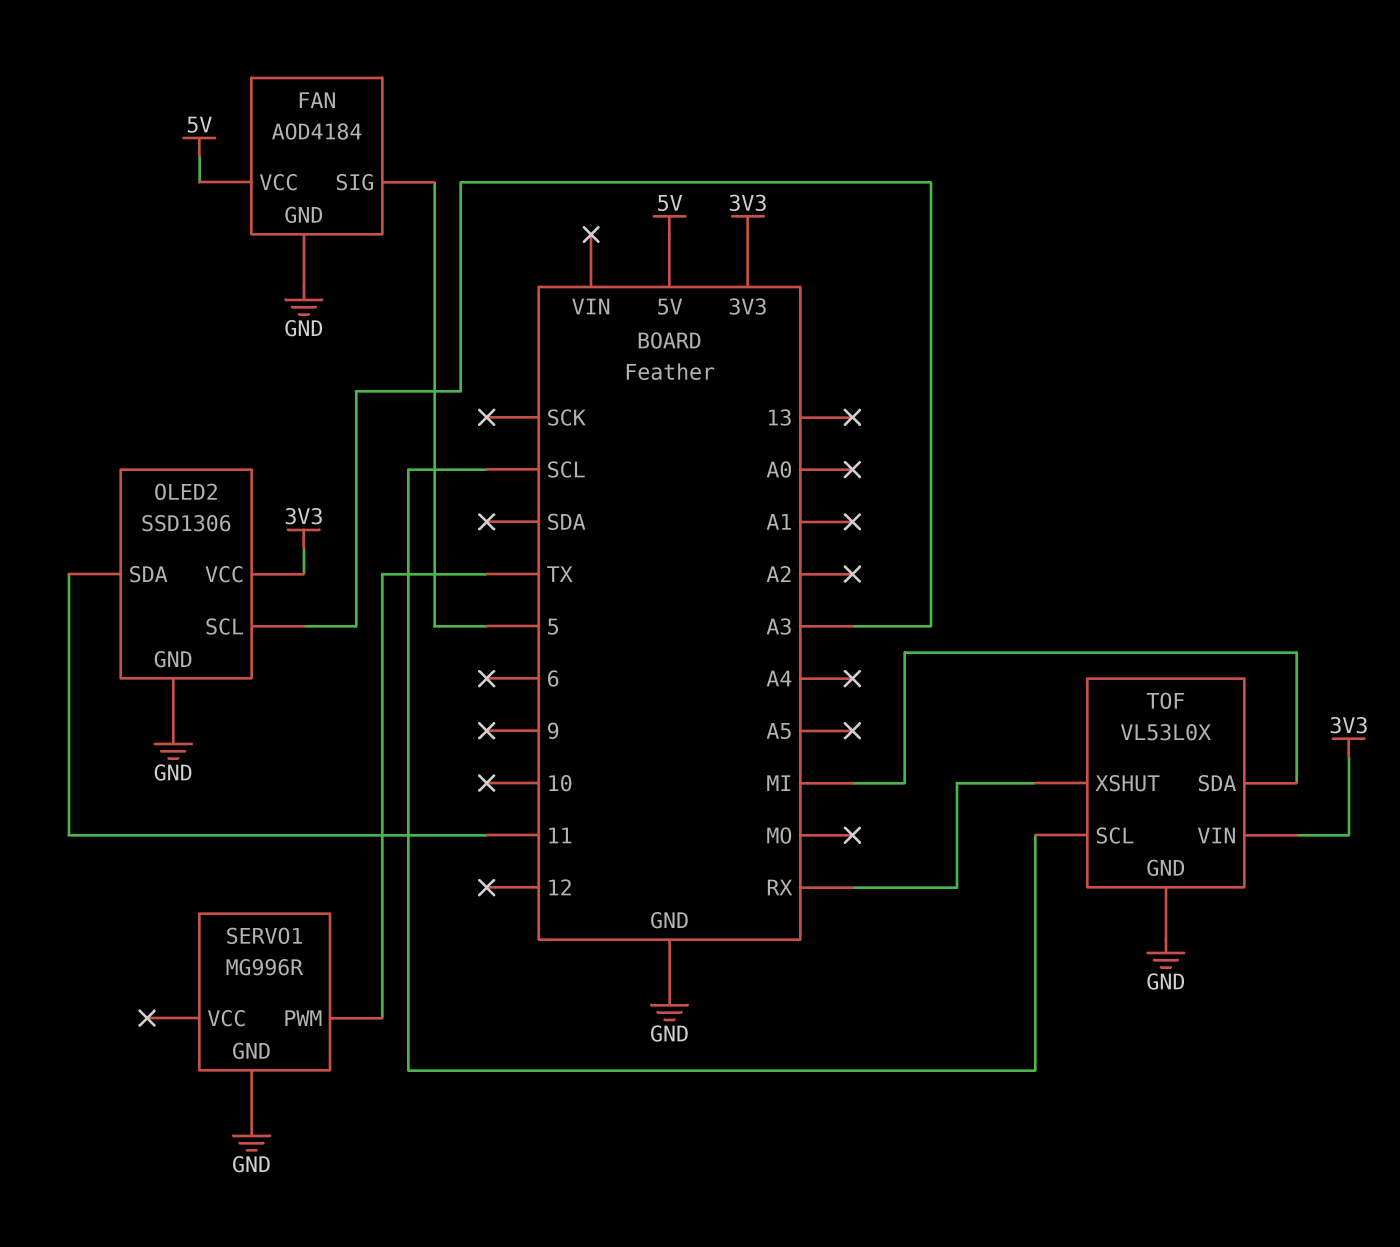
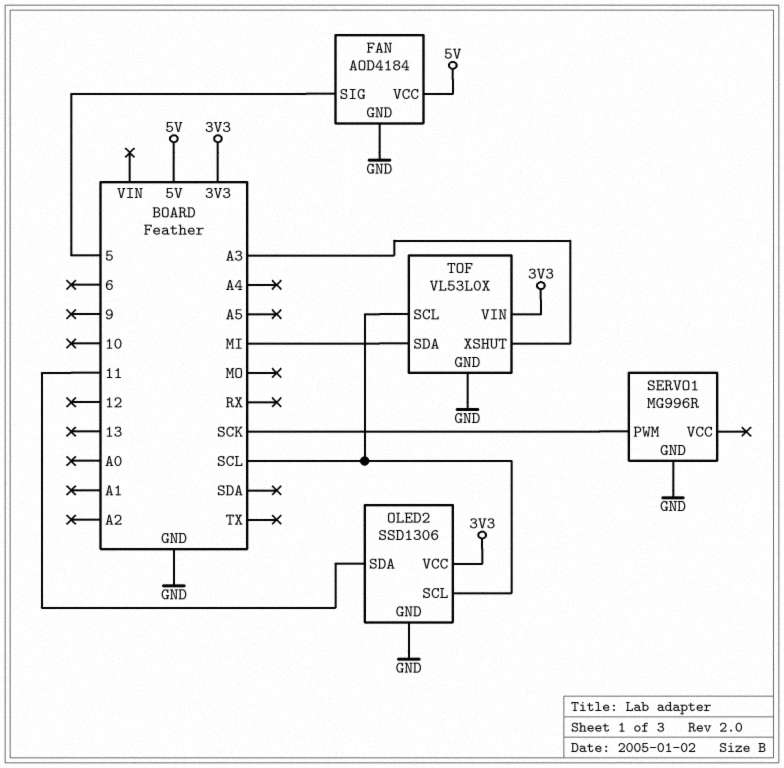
OLED2 pin SCL: A3 -> SCL
SERVO1 pin PWM: TX -> SCK
TOF pin XSHUT: RX -> A3

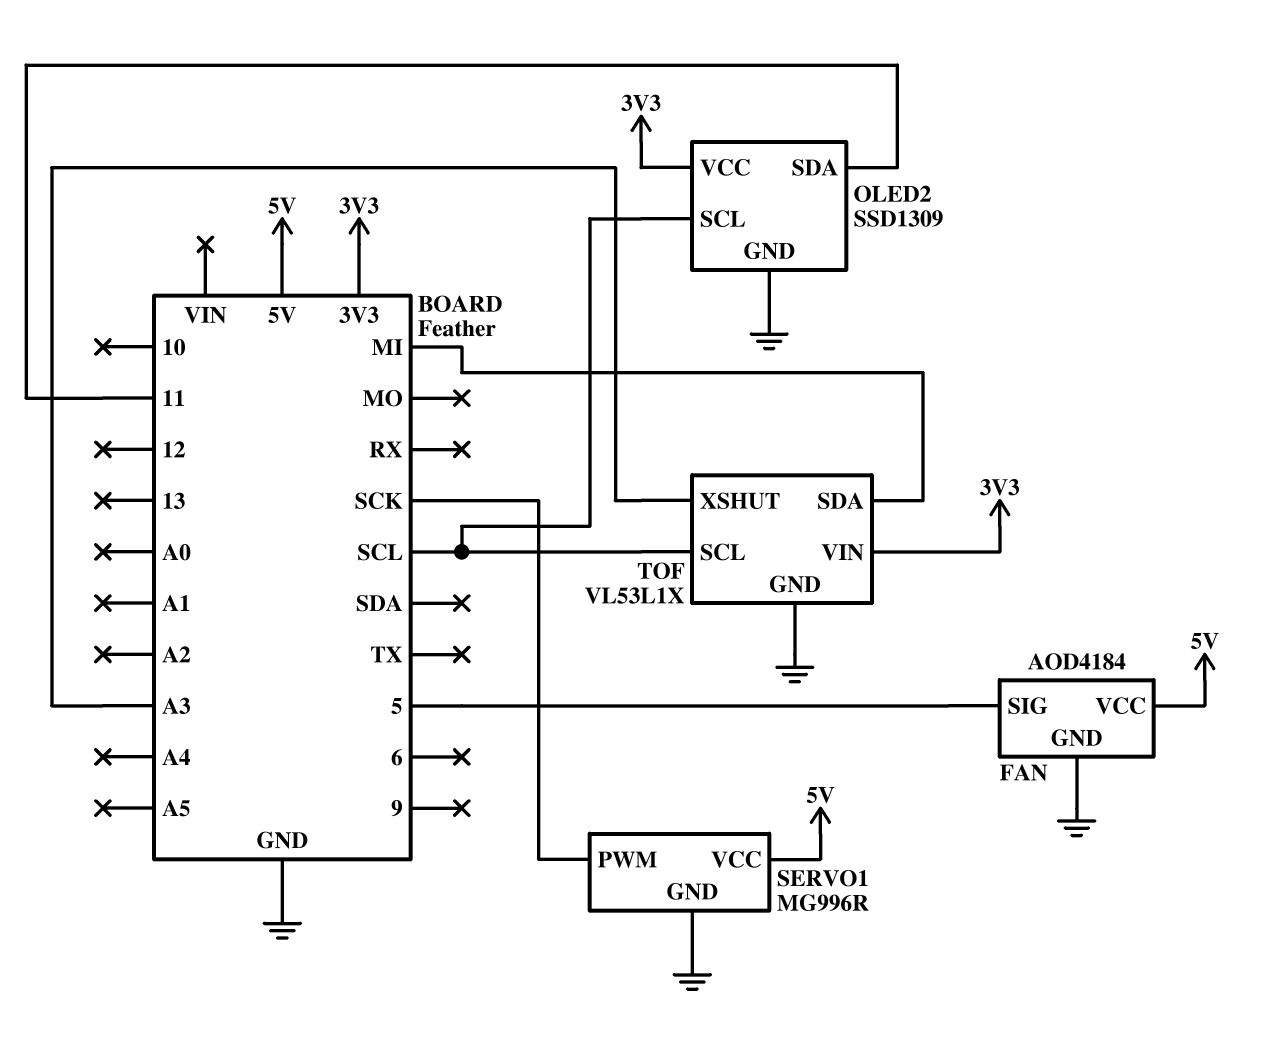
OLED2: SSD1306 -> SSD1309
SERVO1 pin VCC: none -> 5V
TOF: VL53L0X -> VL53L1X

